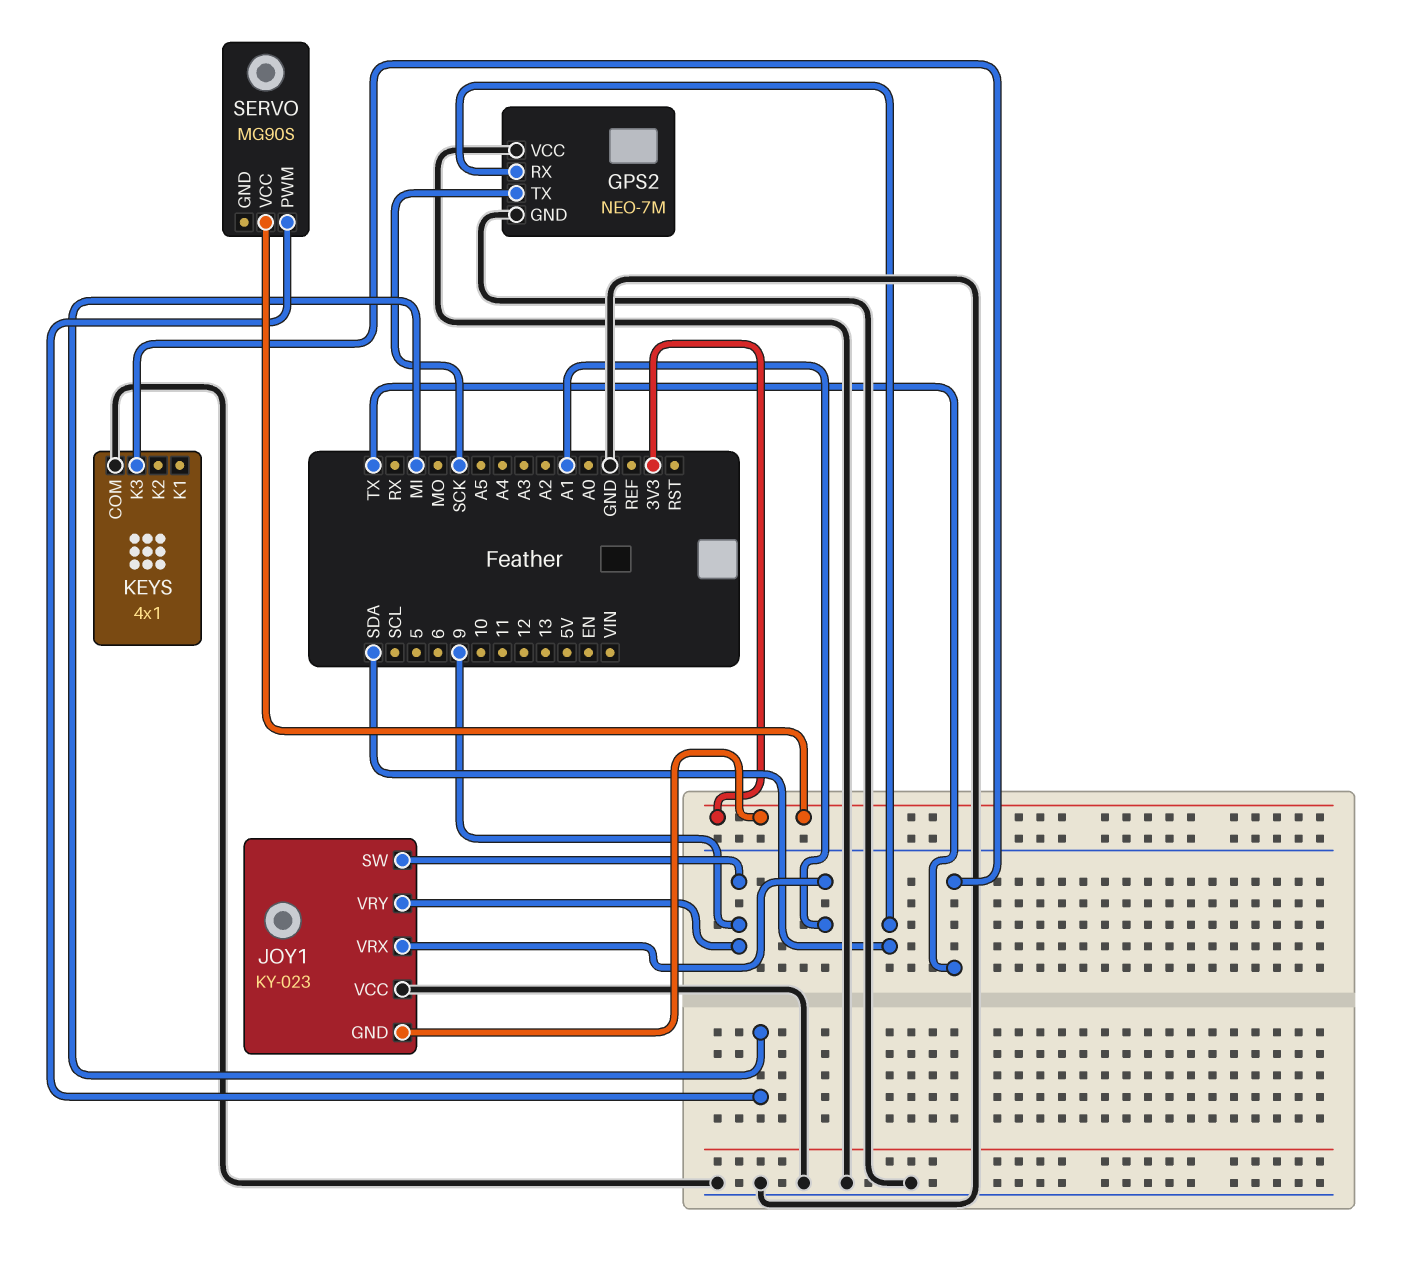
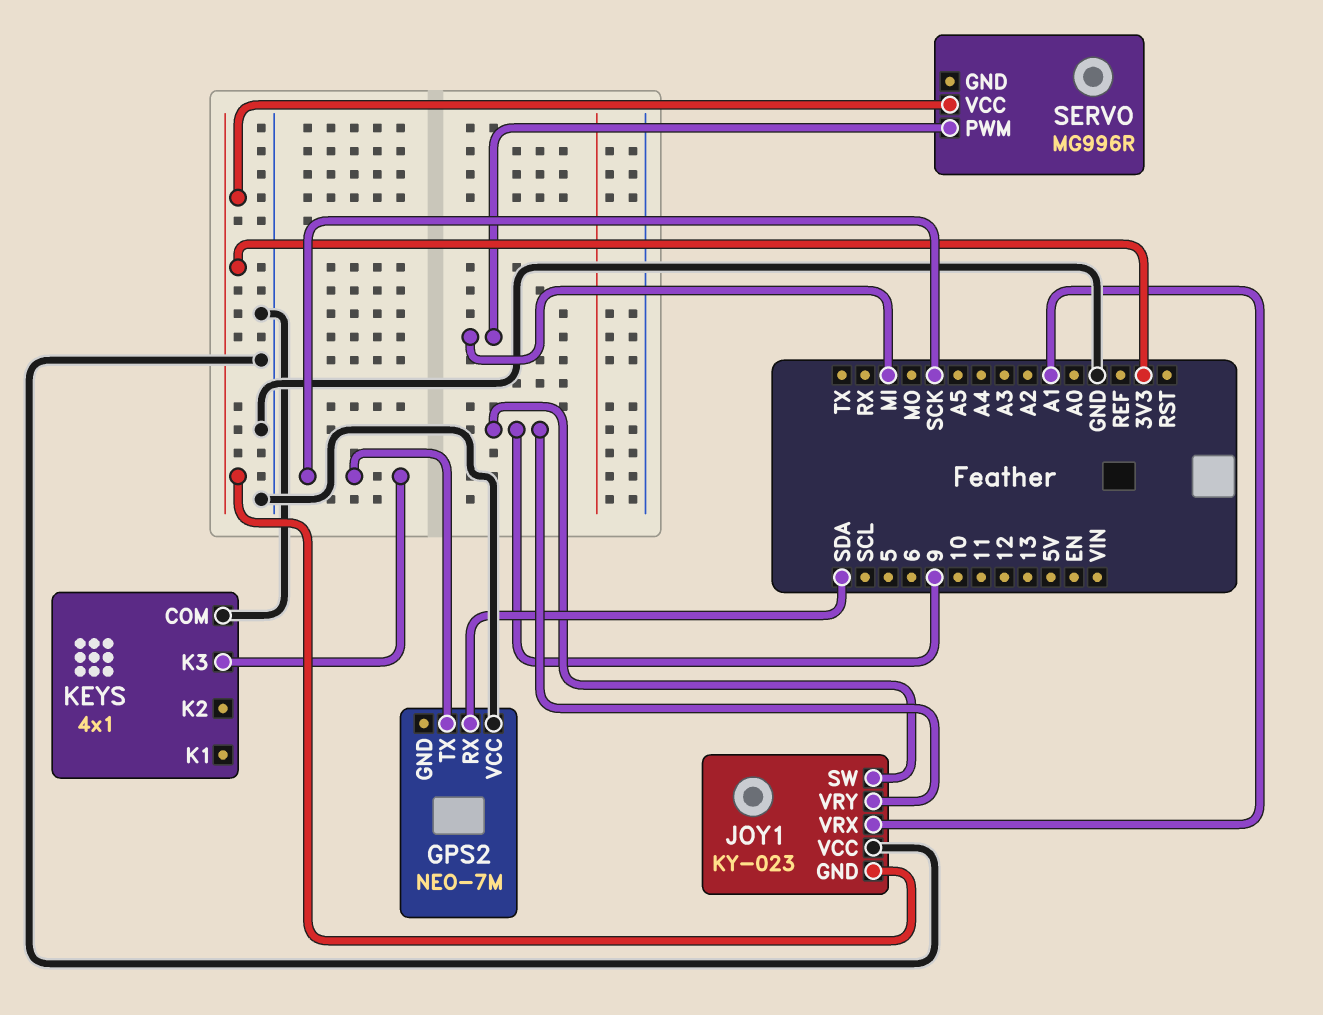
GPS2 pin GND: GND -> none
KEYS pin K3: TX -> SCK
SERVO: MG90S -> MG996R

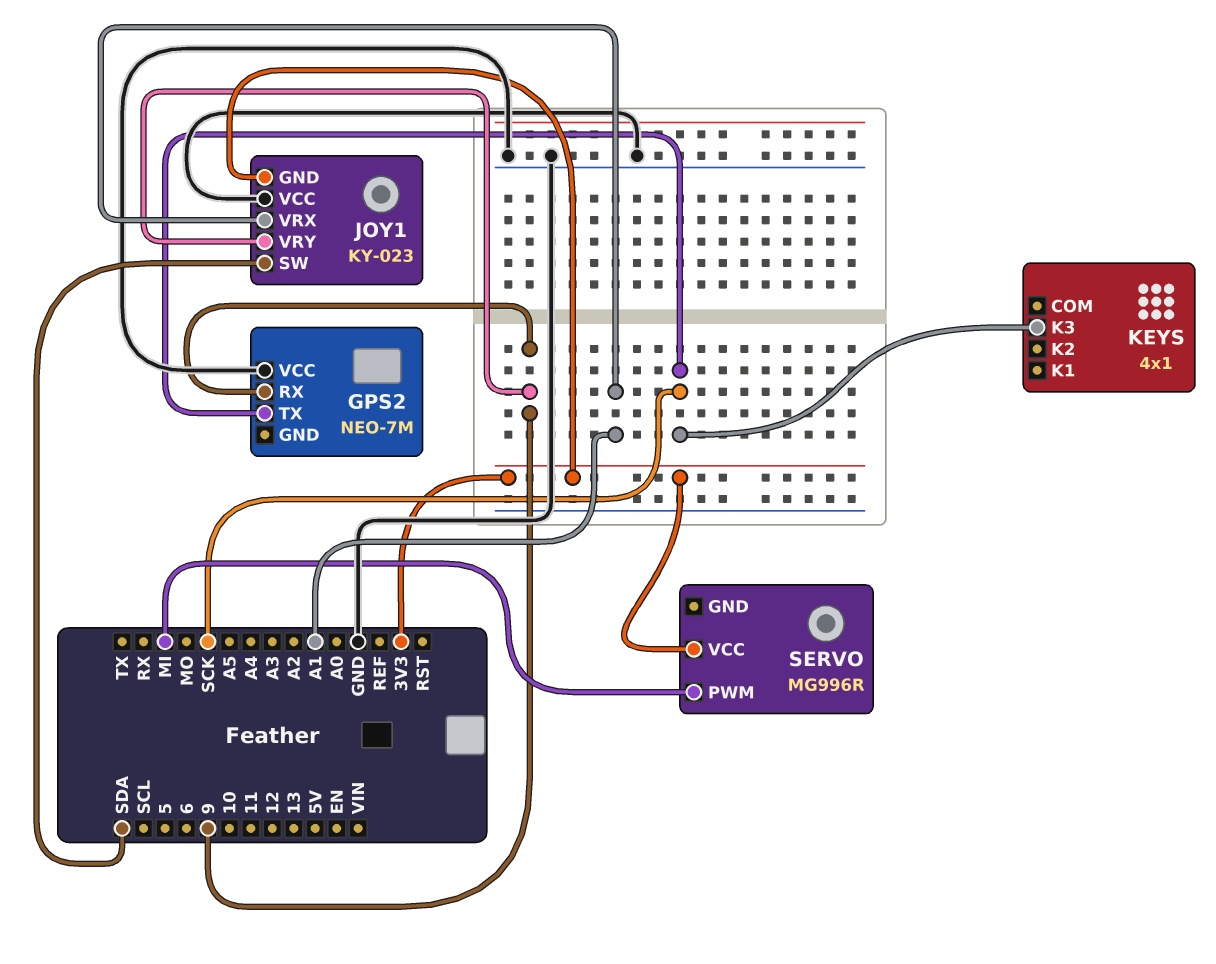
GPS2 pin RX: SDA -> 9
JOY1 pin SW: 9 -> SDA
KEYS pin COM: GND -> none

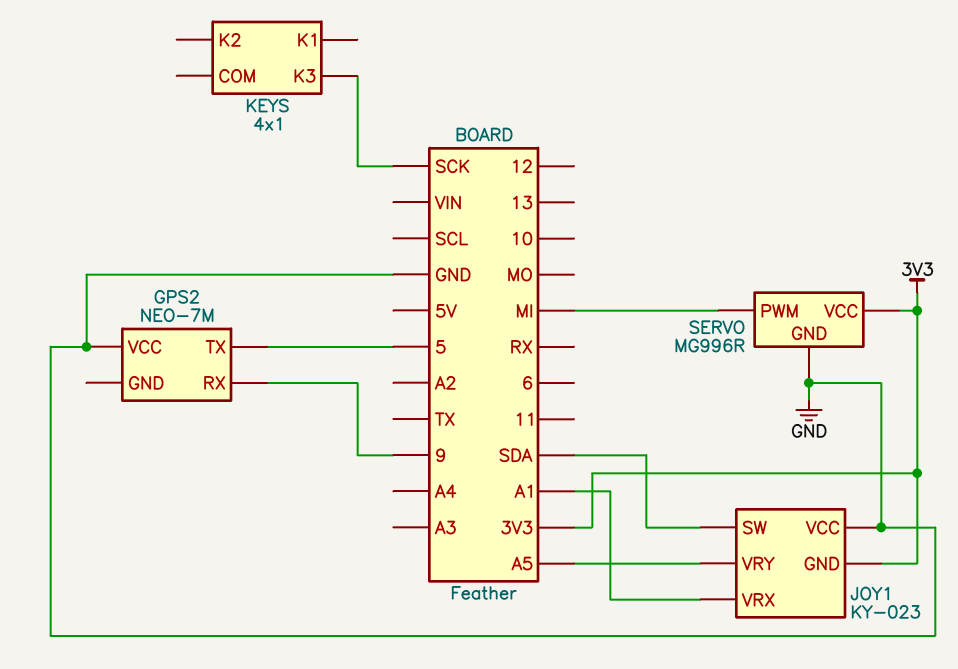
GPS2 pin TX: SCK -> 5
JOY1 pin VRY: 9 -> A5
SERVO pin GND: none -> GND

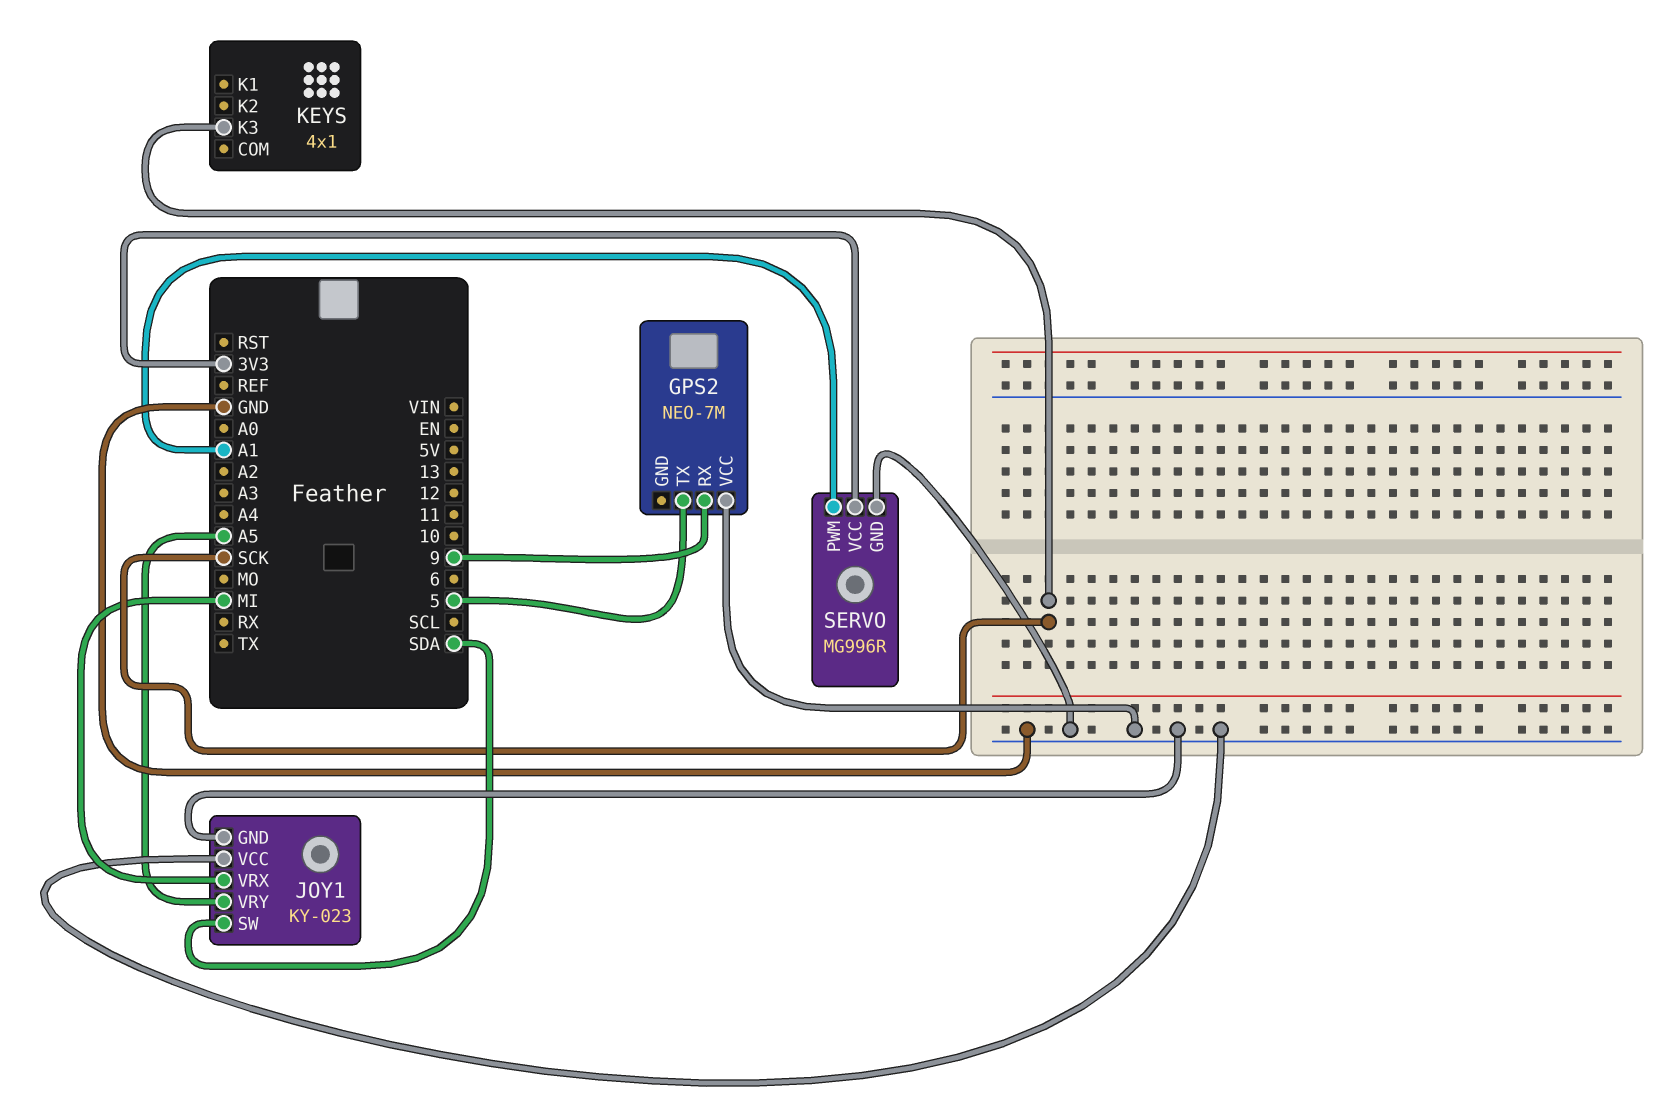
JOY1 pin GND: 3V3 -> GND
JOY1 pin VRX: A1 -> MI
SERVO pin PWM: MI -> A1

